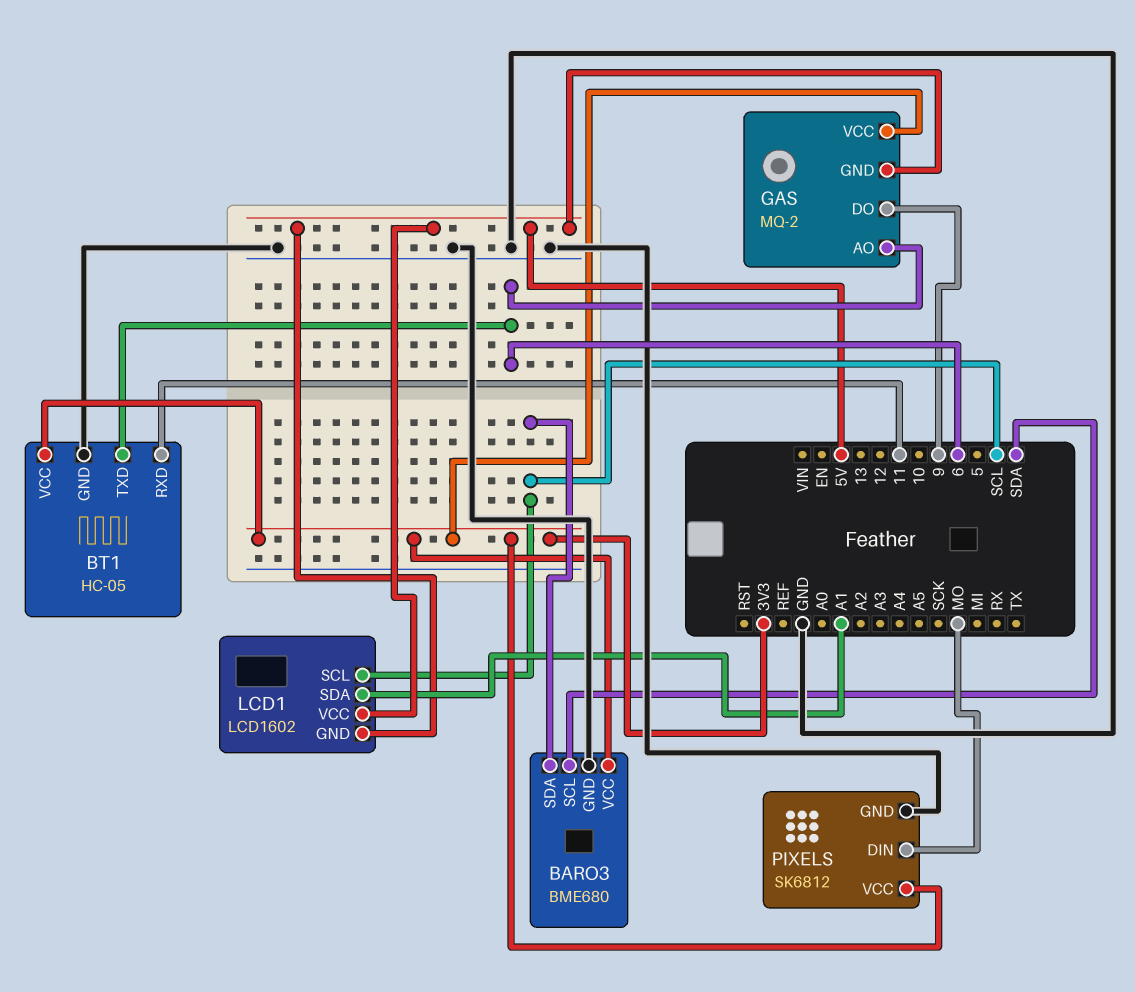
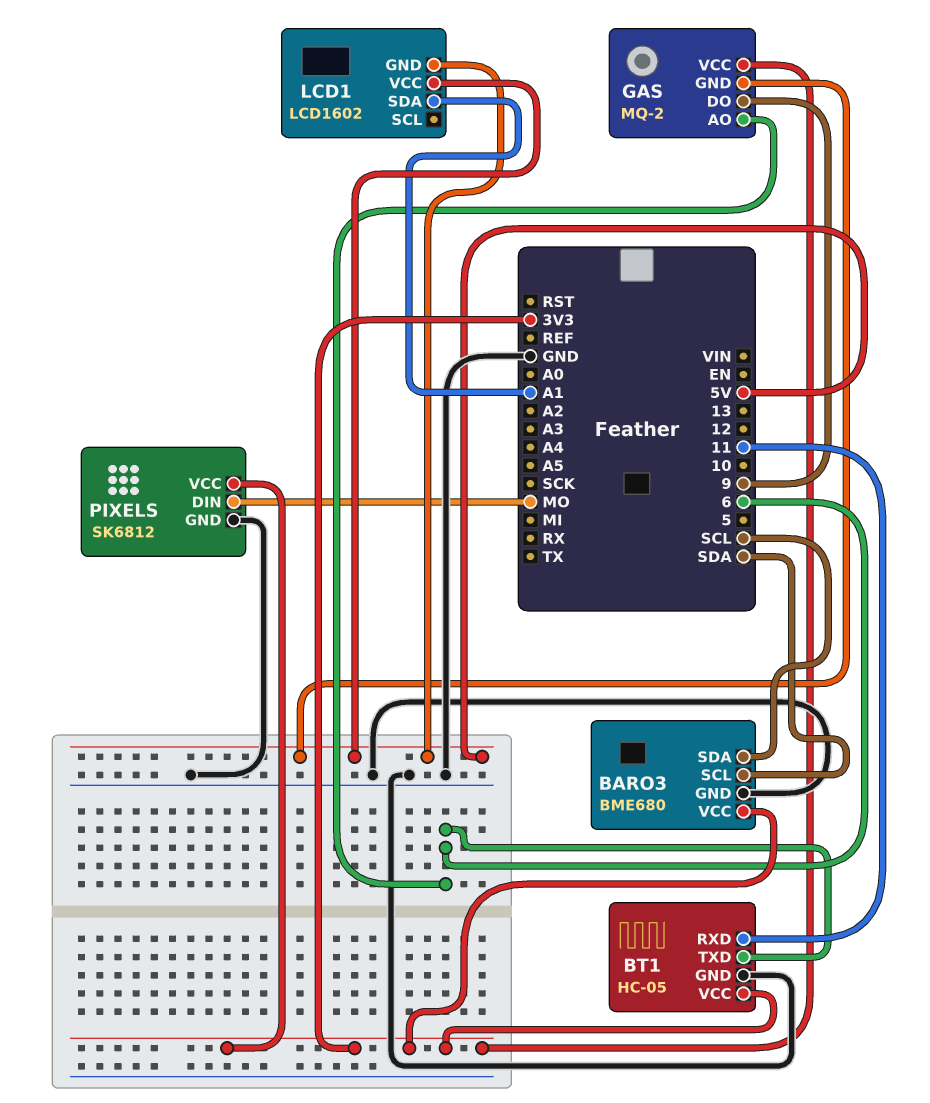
LCD1 pin SCL: SCL -> none

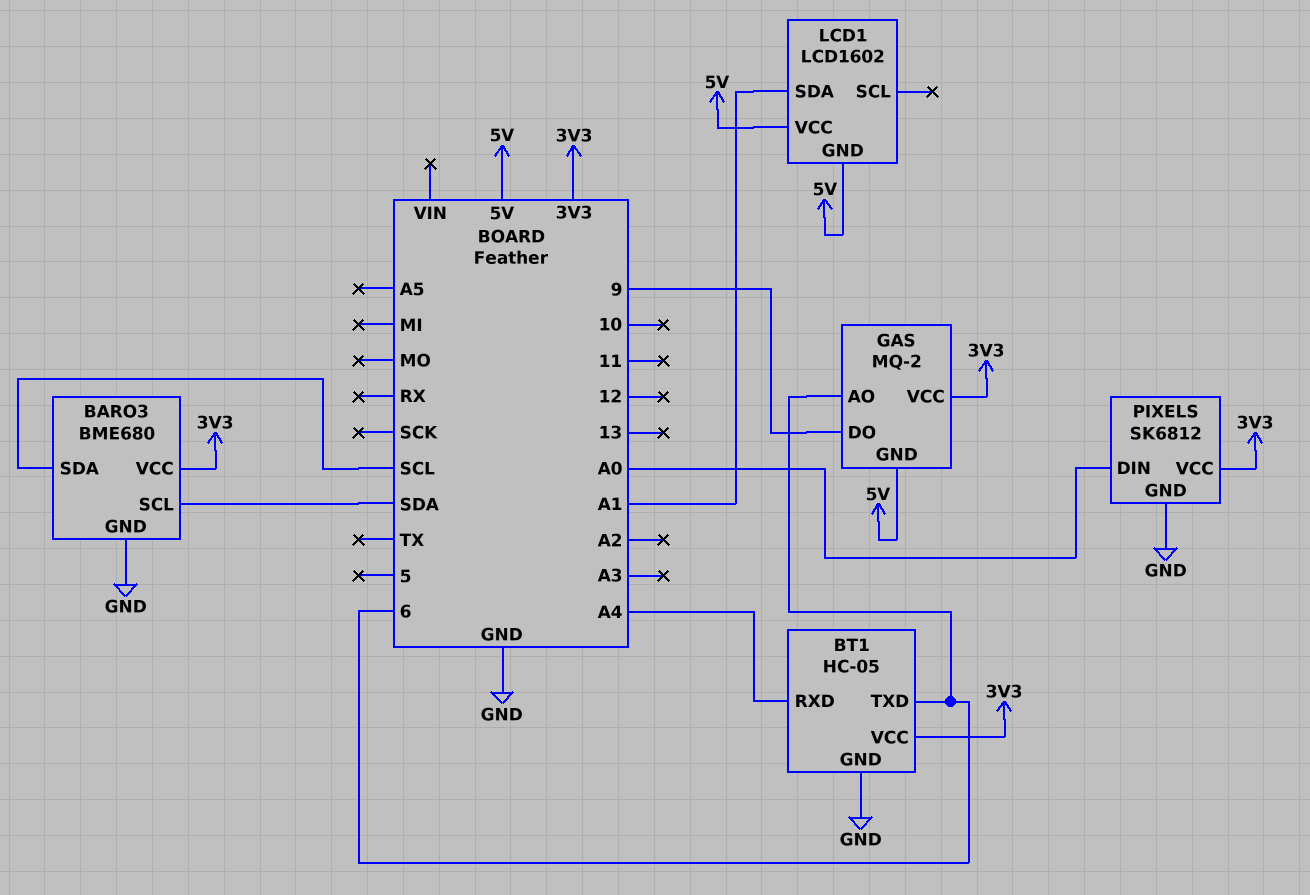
BT1 pin RXD: 11 -> A4
PIXELS pin DIN: MO -> A0

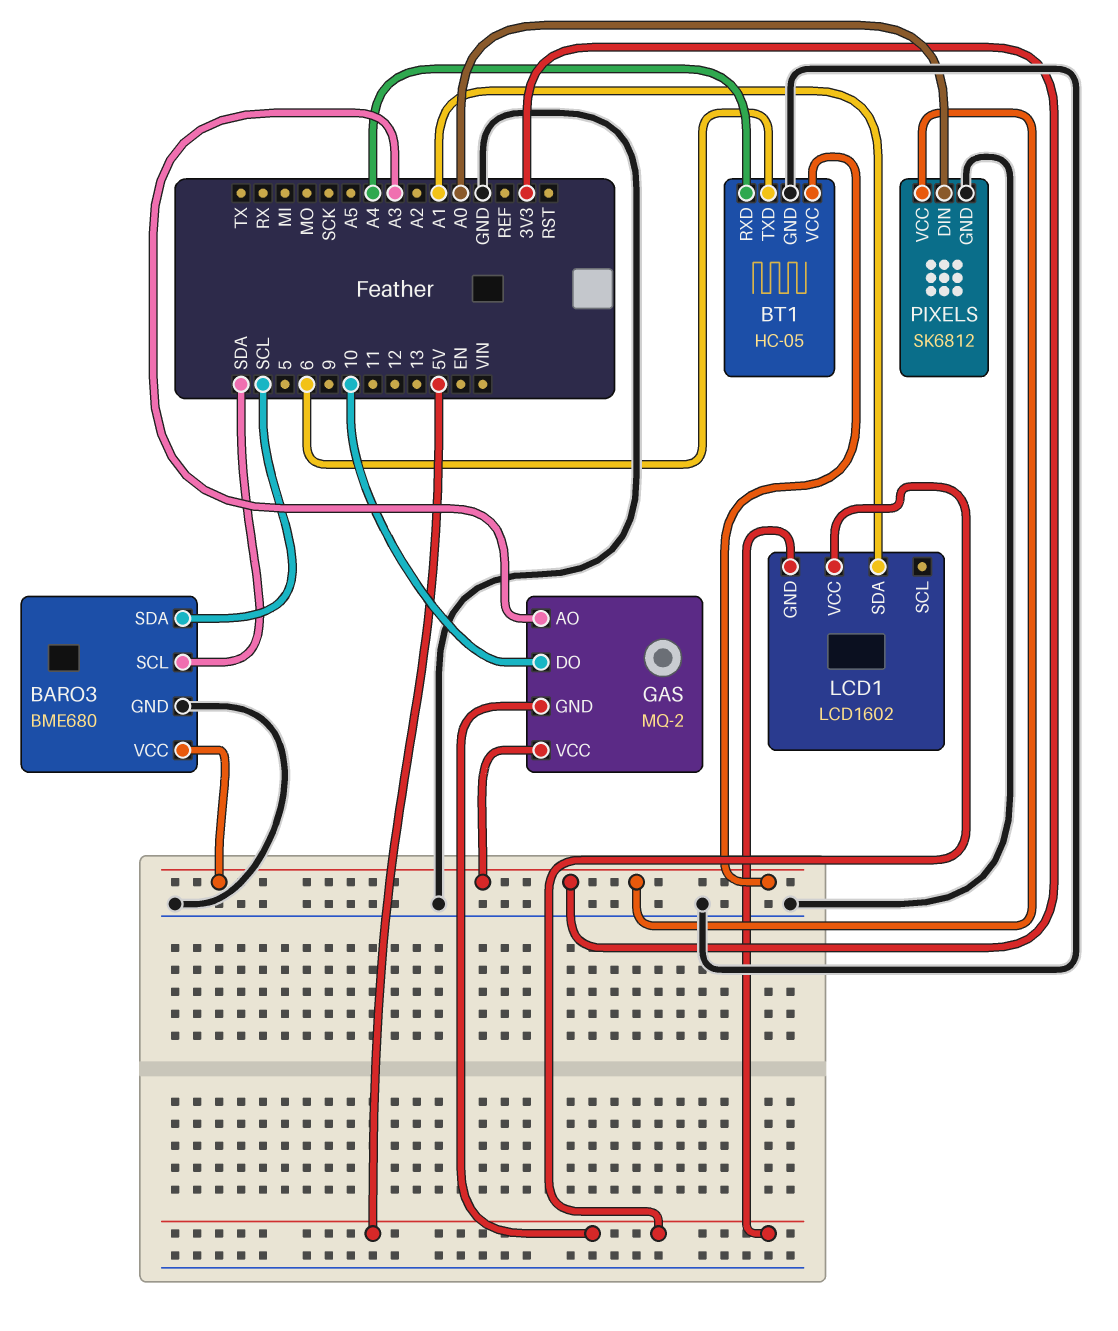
GAS pin AO: 6 -> A3
GAS pin DO: 9 -> 10

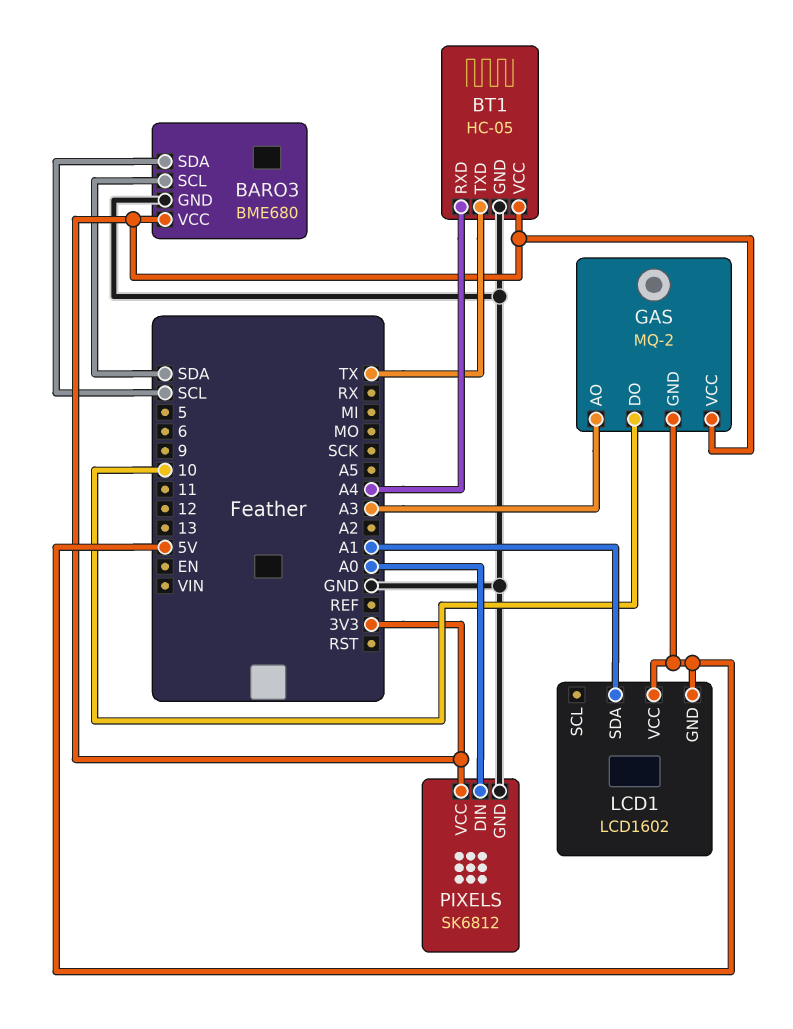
BT1 pin TXD: 6 -> TX

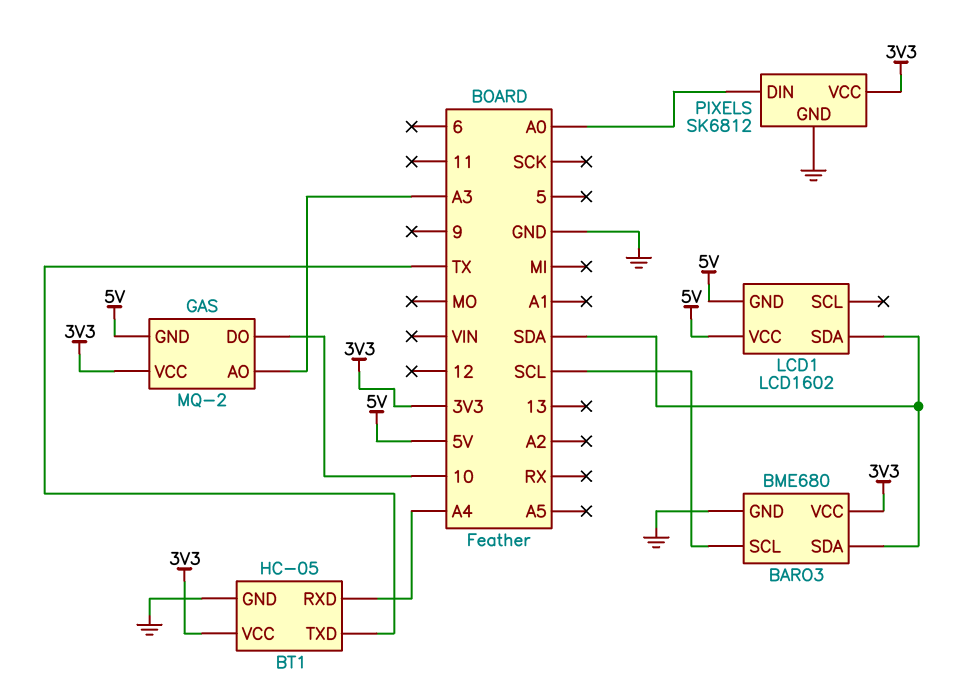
BARO3 pin SCL: SDA -> SCL
BARO3 pin SDA: SCL -> SDA
LCD1 pin SDA: A1 -> SDA

